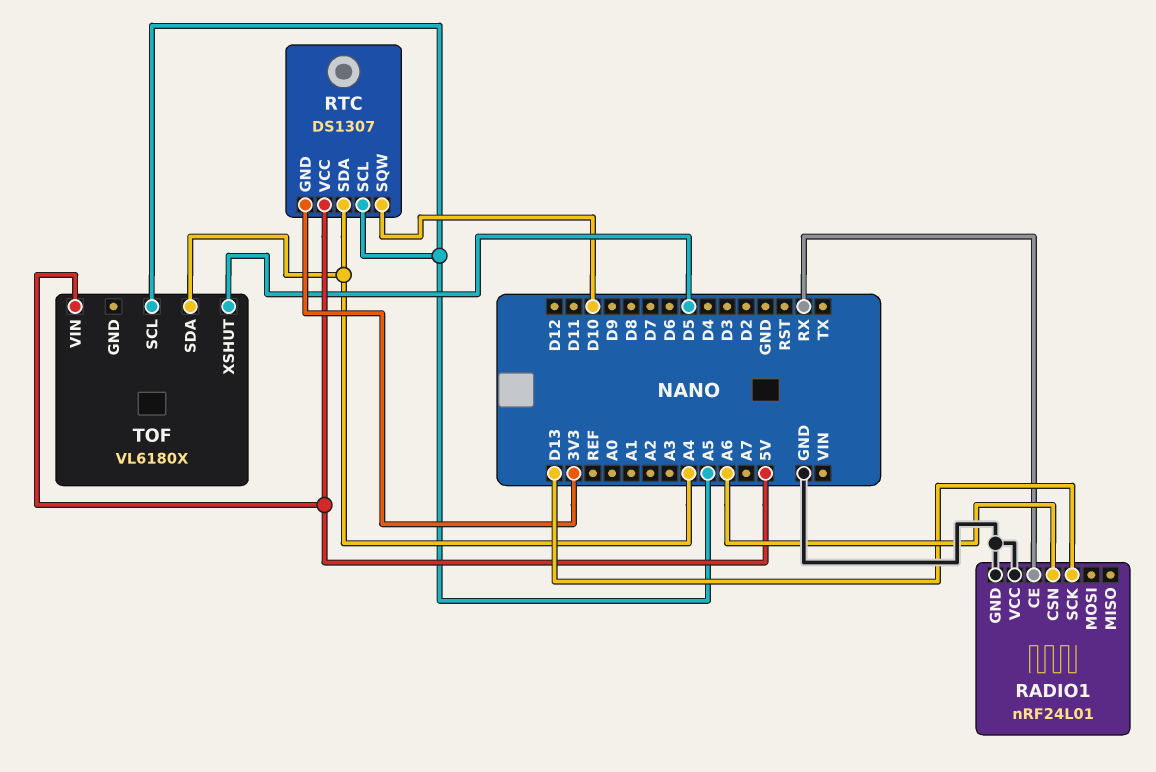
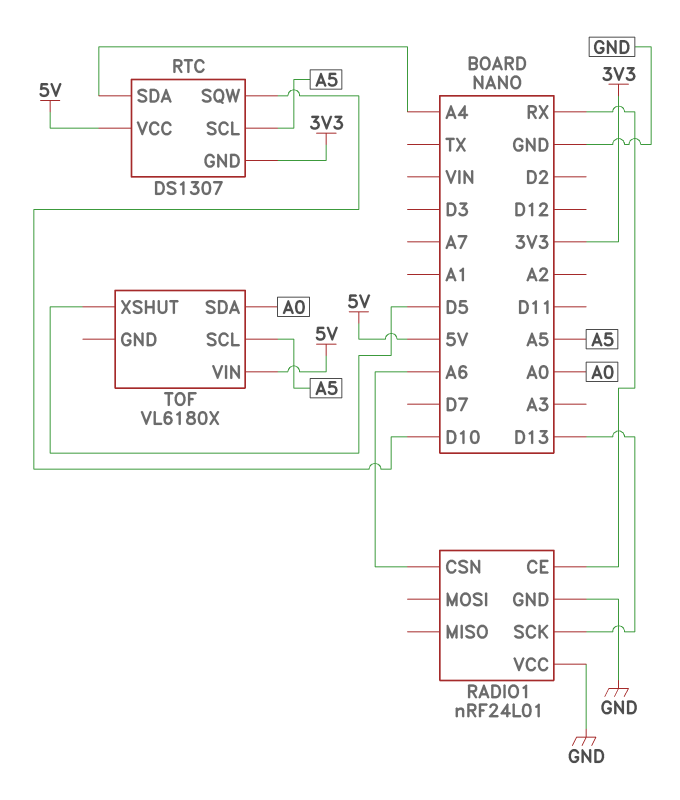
TOF pin SDA: A4 -> A0

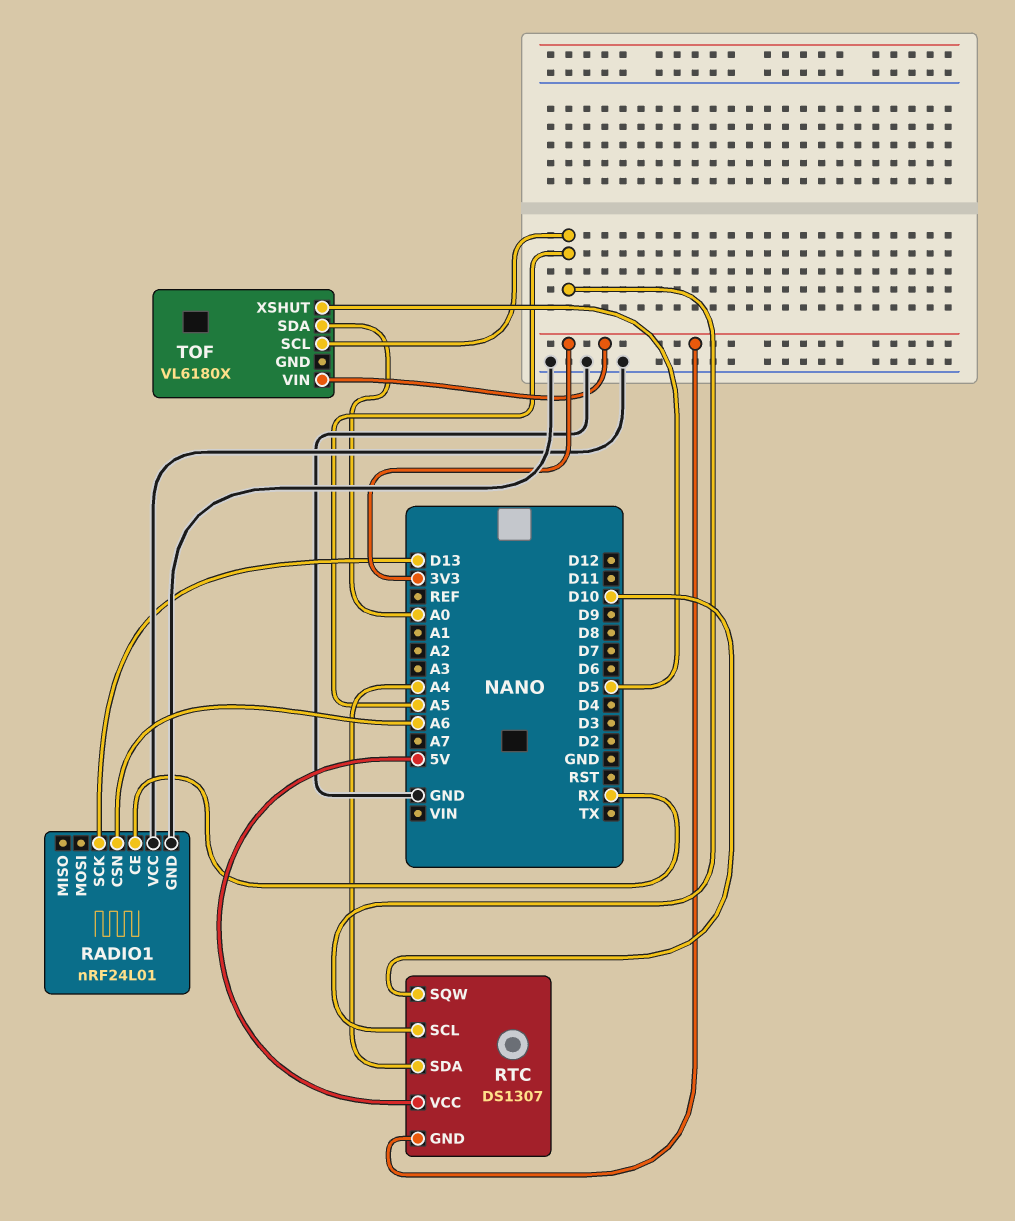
TOF pin VIN: 5V -> 3V3

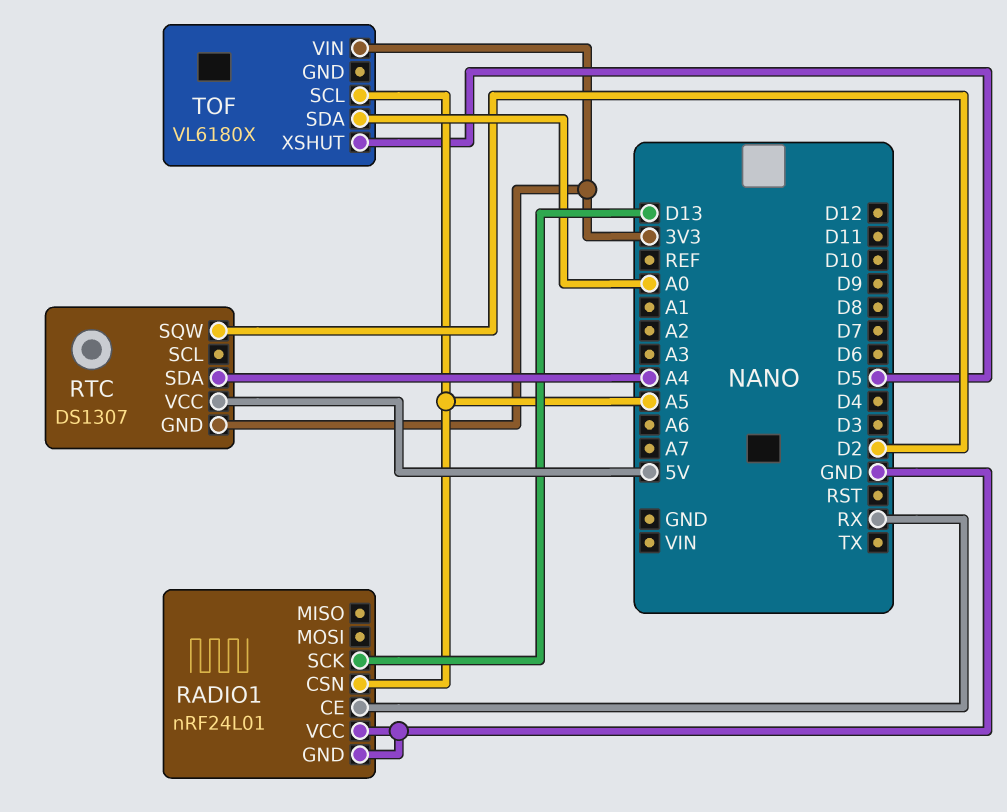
RADIO1 pin CSN: A6 -> A5
RTC pin SCL: A5 -> none
RTC pin SQW: D10 -> D2

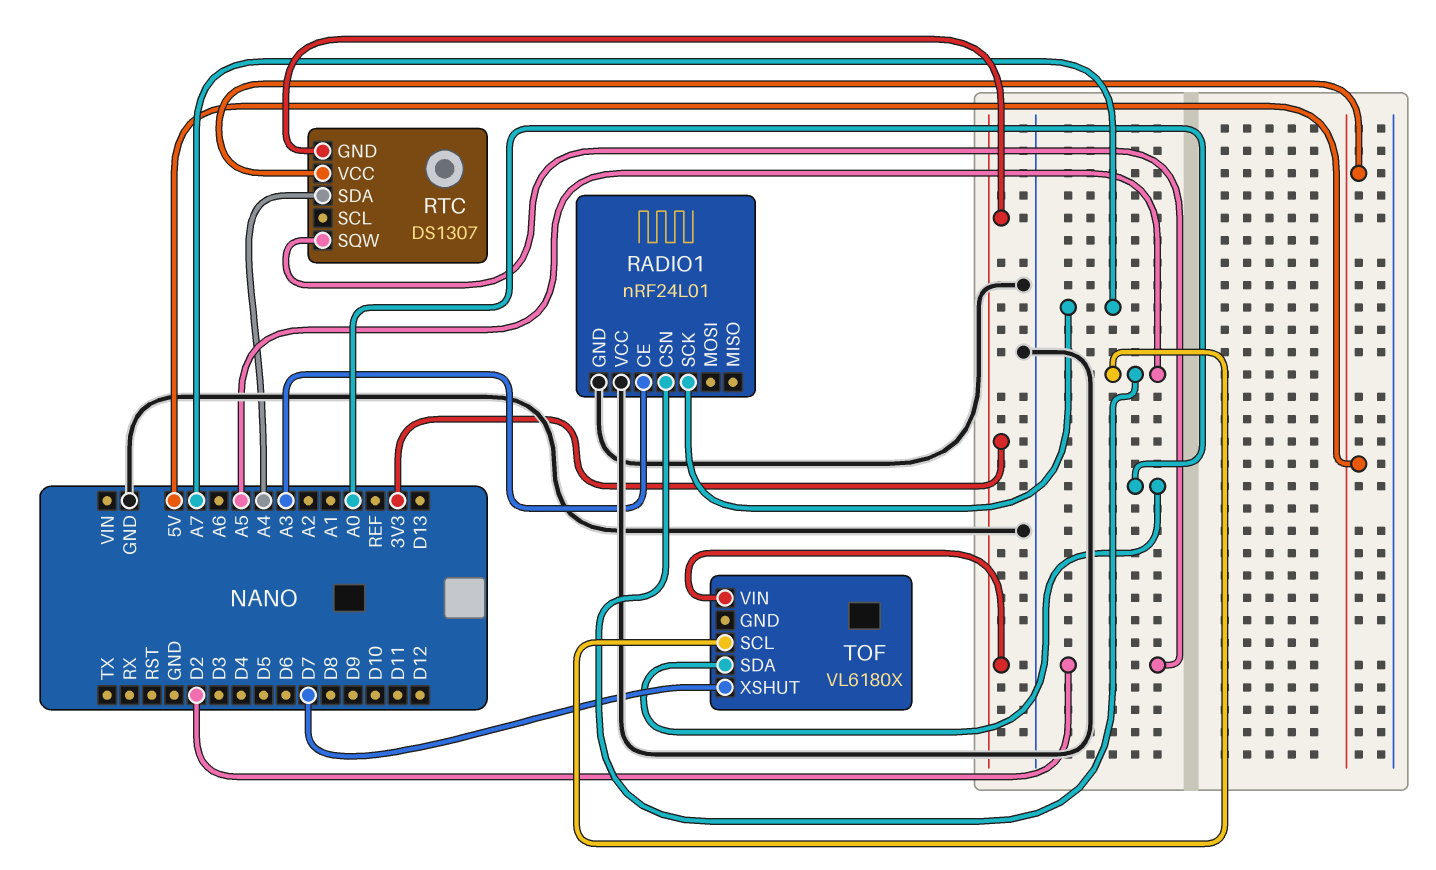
RADIO1 pin CE: RX -> A3
RADIO1 pin SCK: D13 -> A7
TOF pin XSHUT: D5 -> D7

